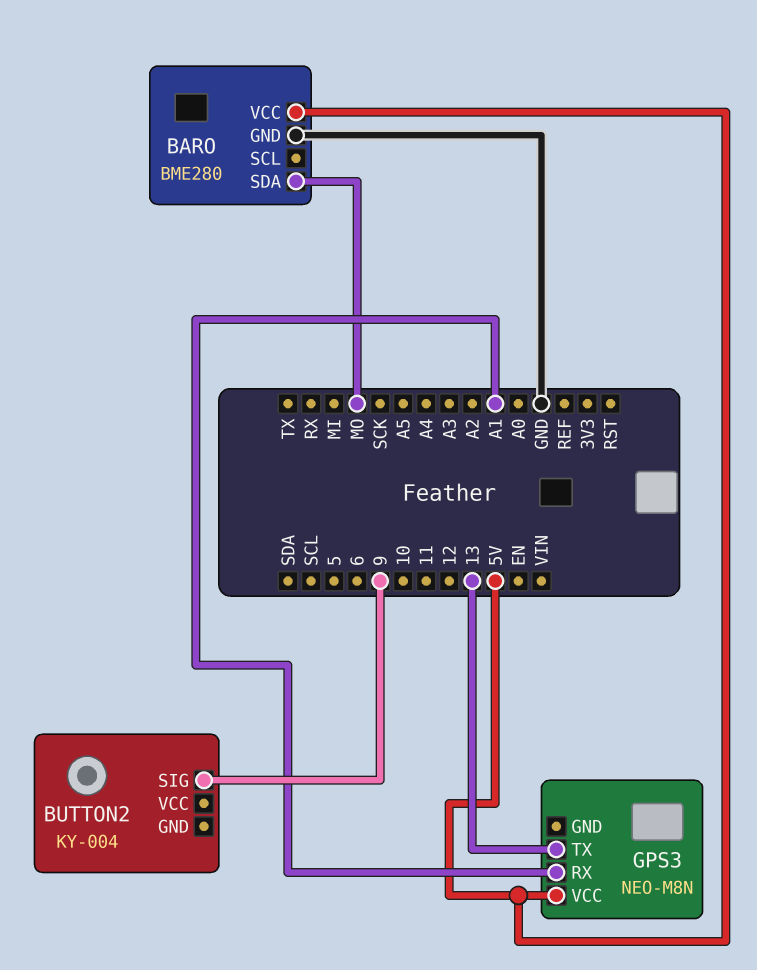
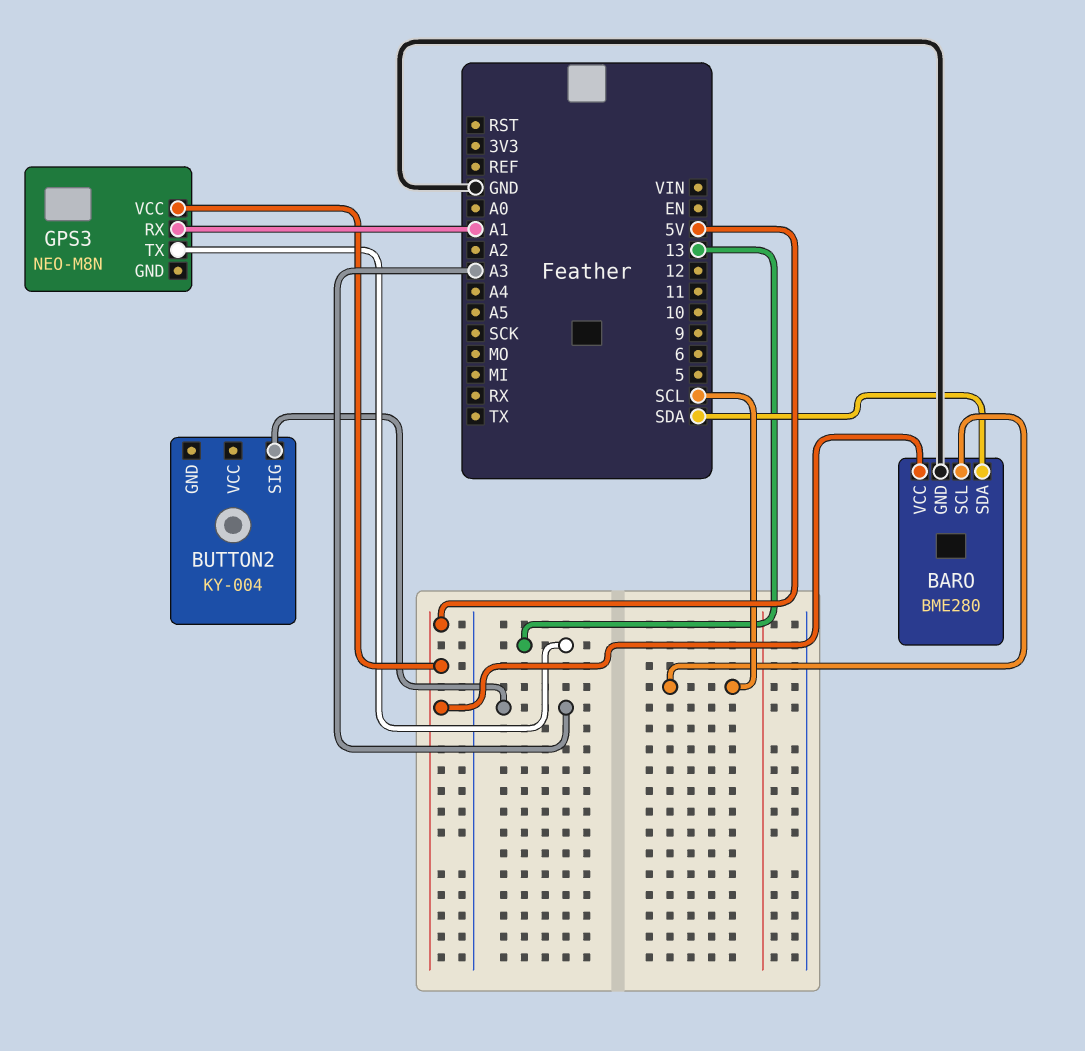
BARO pin SCL: none -> SCL
BARO pin SDA: MO -> SDA
BUTTON2 pin SIG: 9 -> A3

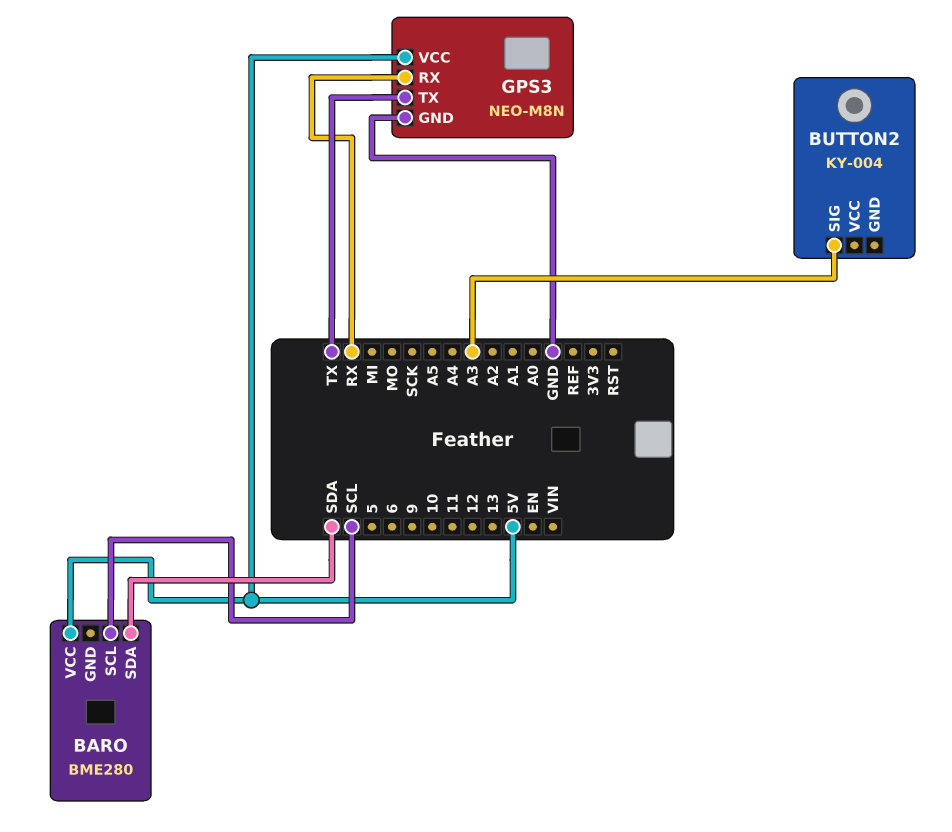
BARO pin GND: GND -> none
GPS3 pin GND: none -> GND
GPS3 pin RX: A1 -> RX
GPS3 pin TX: 13 -> TX

